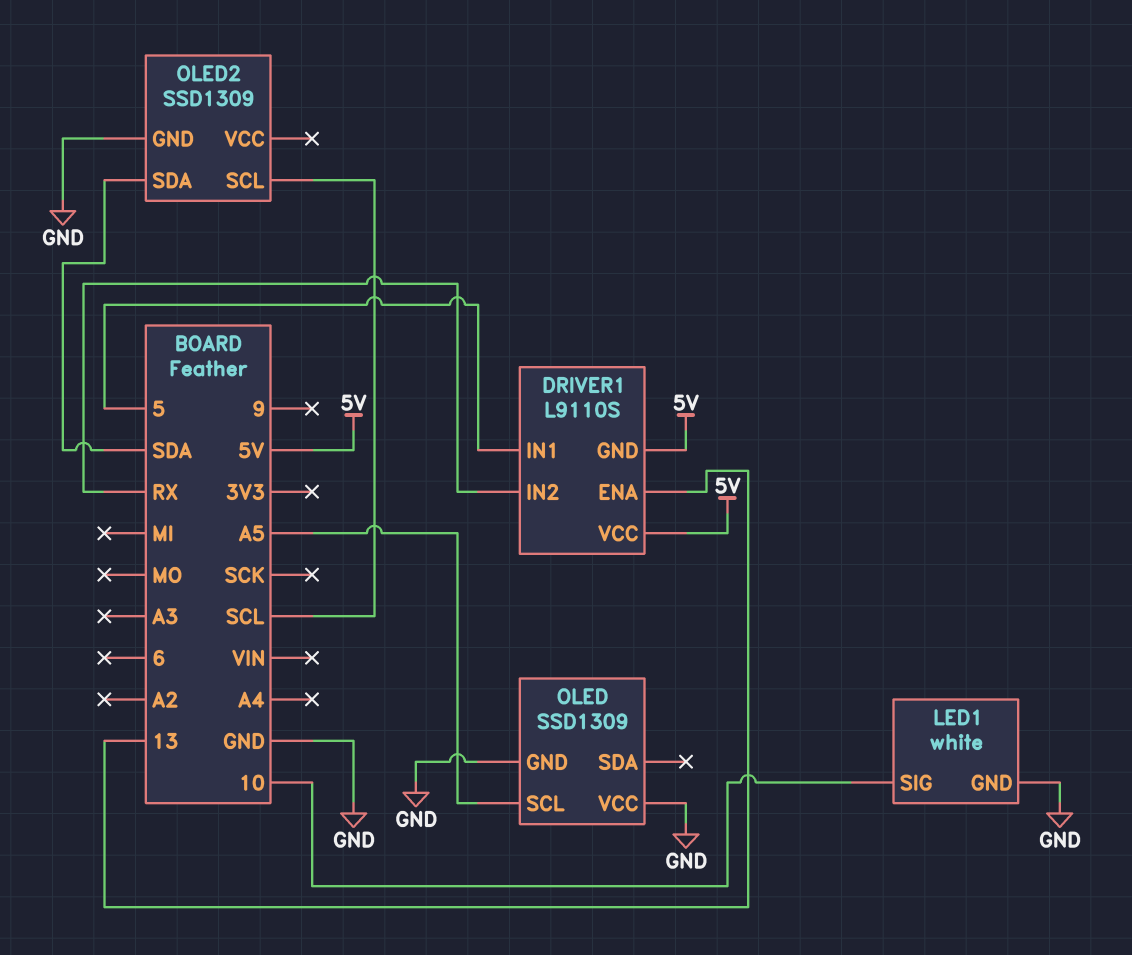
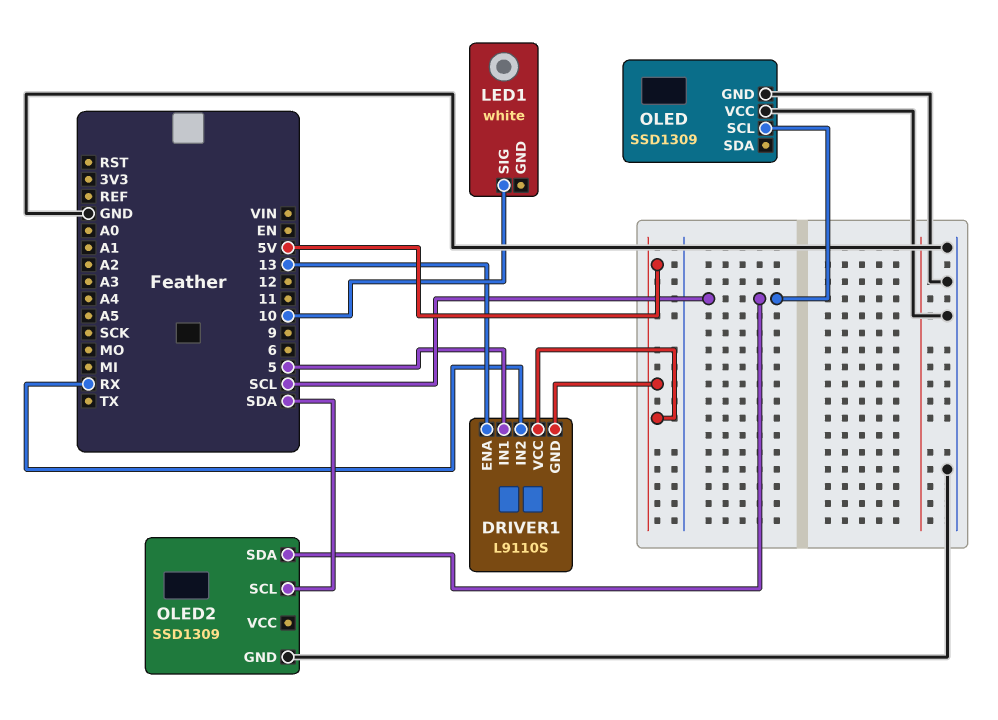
LED1 pin GND: GND -> none
OLED pin SCL: A5 -> SCL
OLED2 pin SCL: SCL -> SDA
OLED2 pin SDA: SDA -> SCL

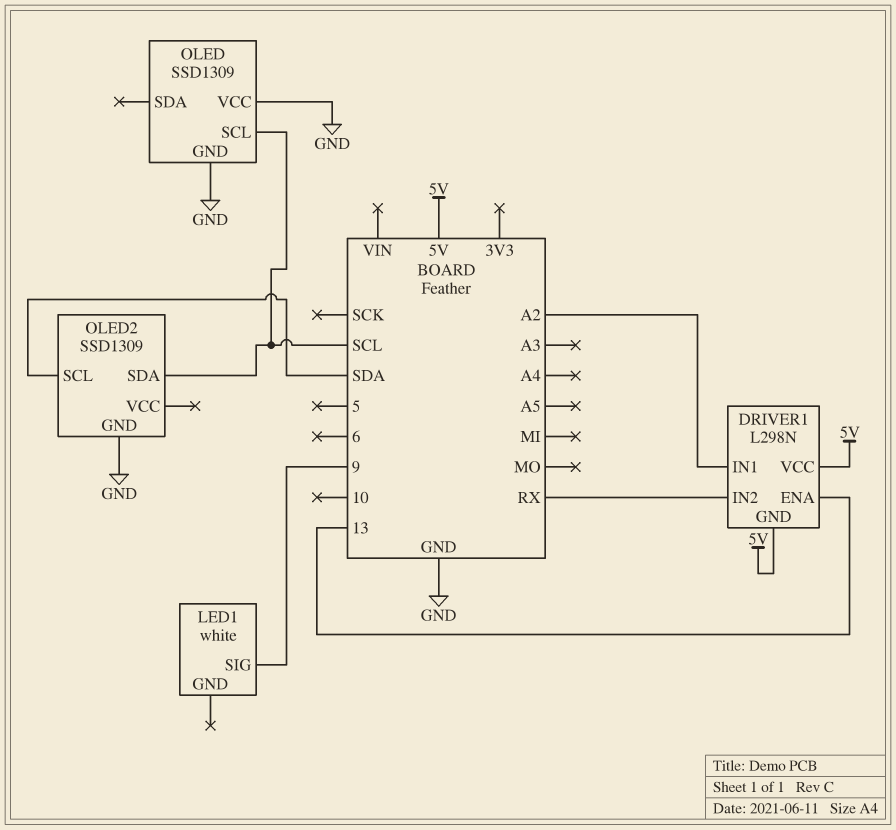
DRIVER1: L9110S -> L298N
DRIVER1 pin IN1: 5 -> A2
LED1 pin SIG: 10 -> 9

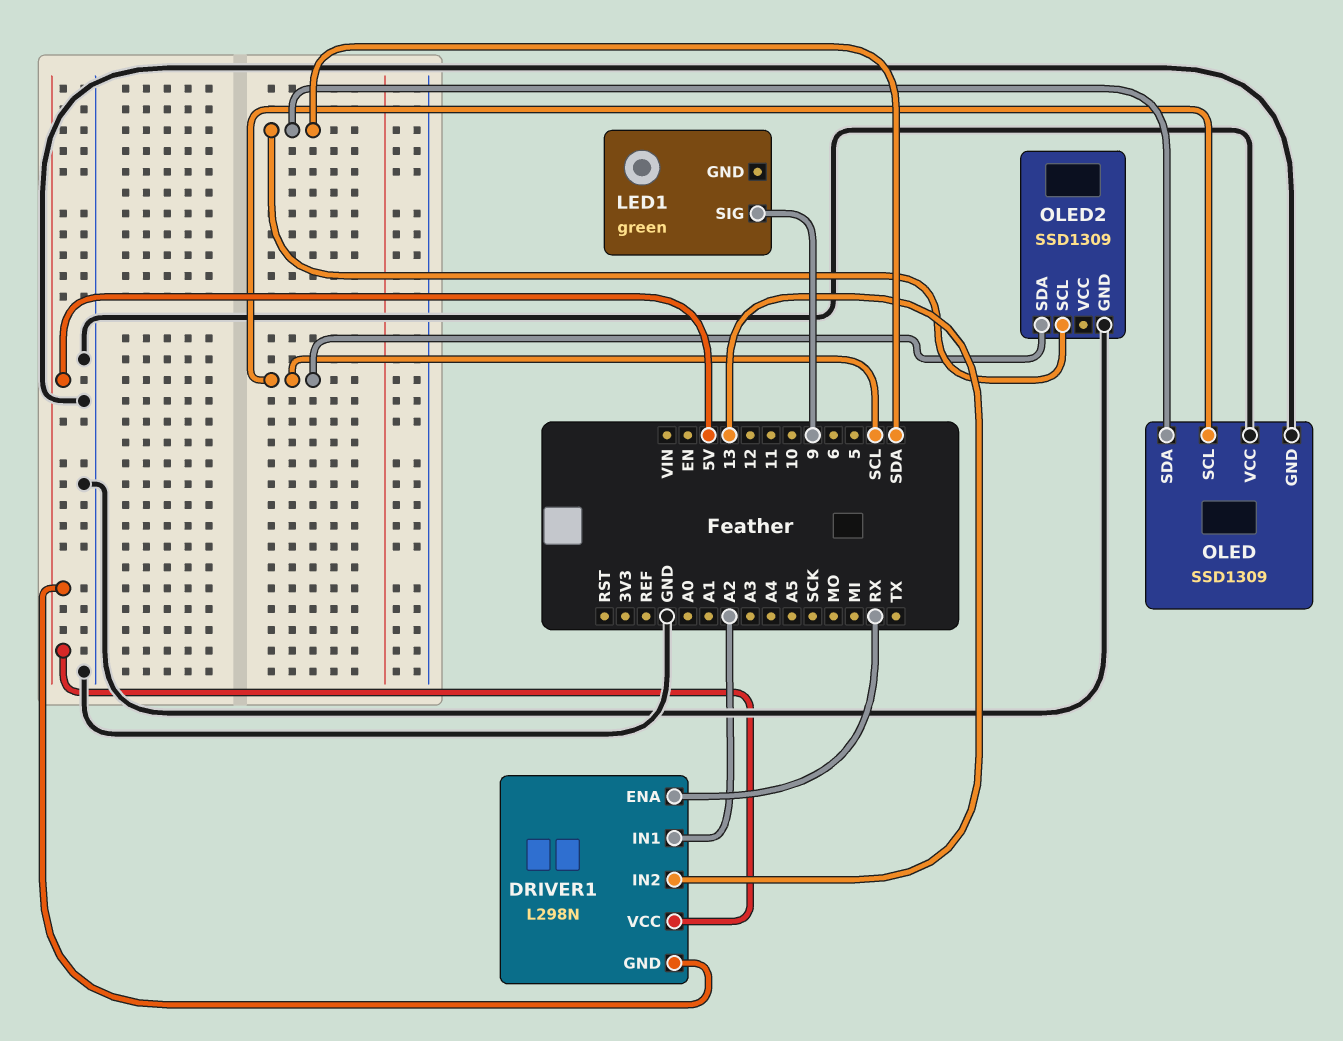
DRIVER1 pin ENA: 13 -> RX
DRIVER1 pin IN2: RX -> 13
LED1: white -> green
OLED pin SDA: none -> SDA

